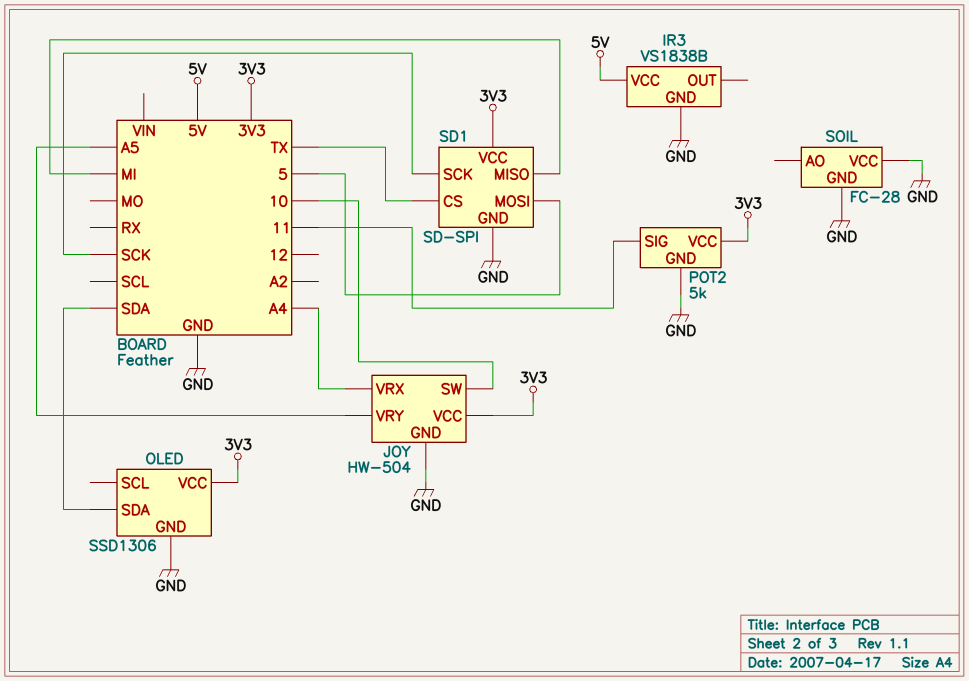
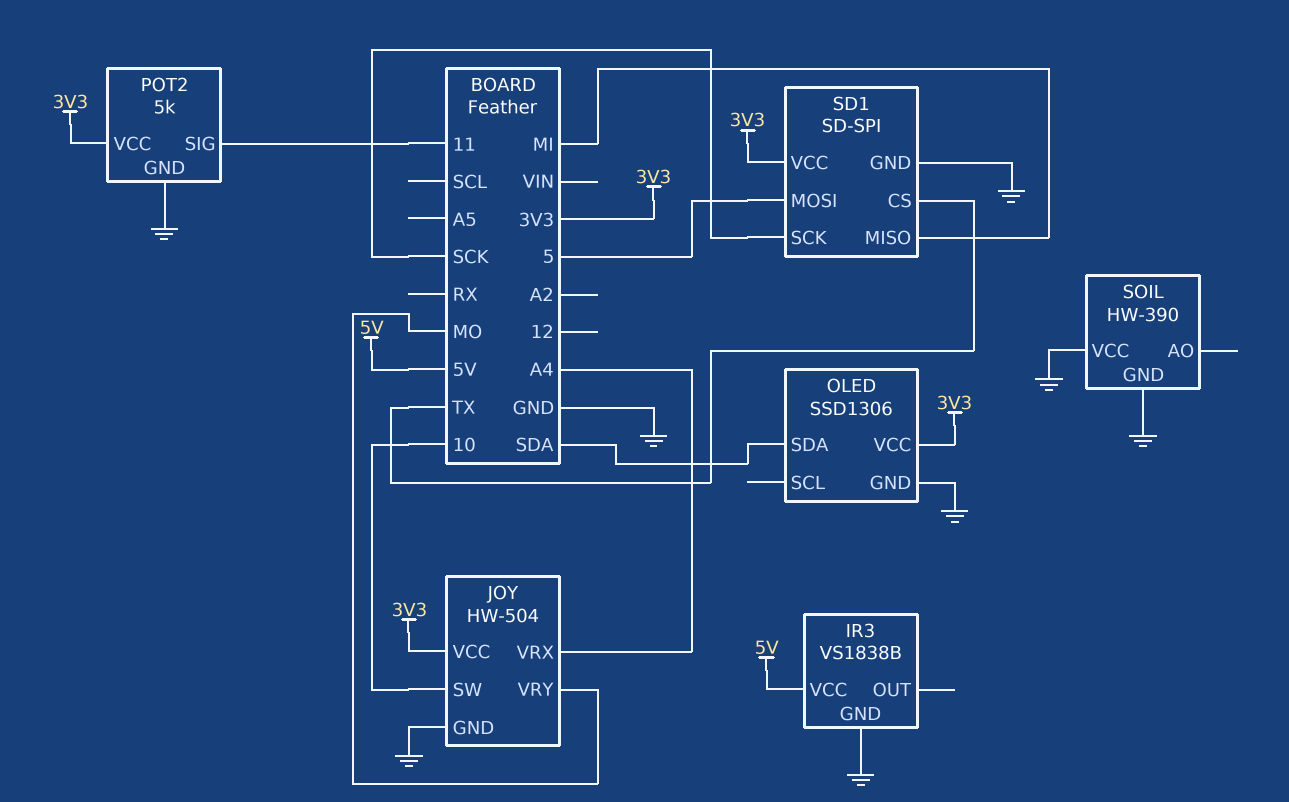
JOY pin VRY: A5 -> MO
SOIL: FC-28 -> HW-390

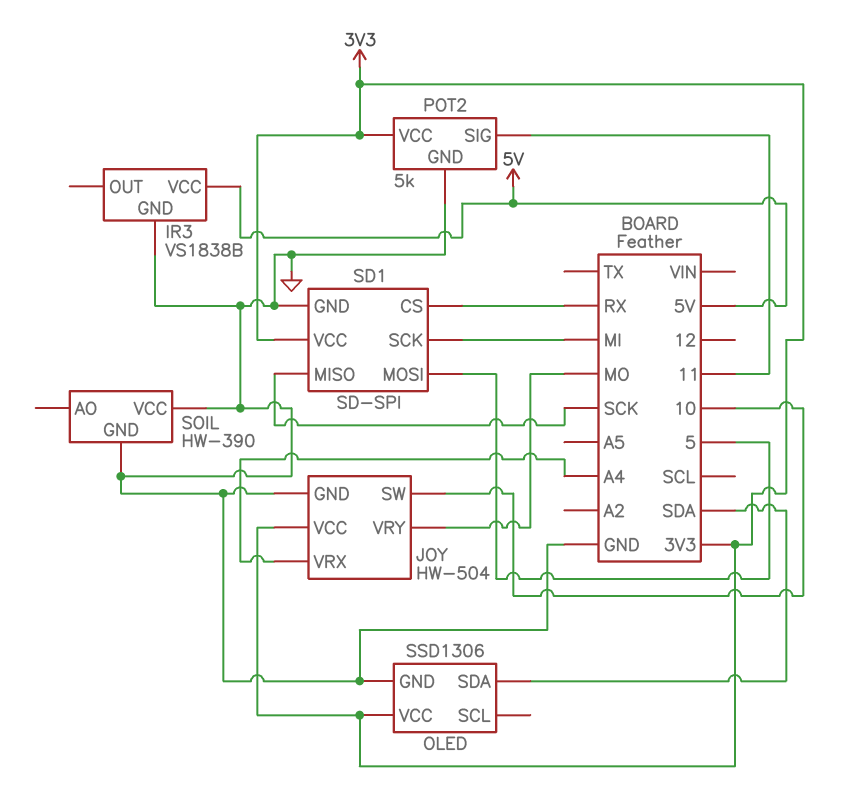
SD1 pin CS: TX -> RX
SD1 pin MISO: MI -> SCK
SD1 pin SCK: SCK -> MI

